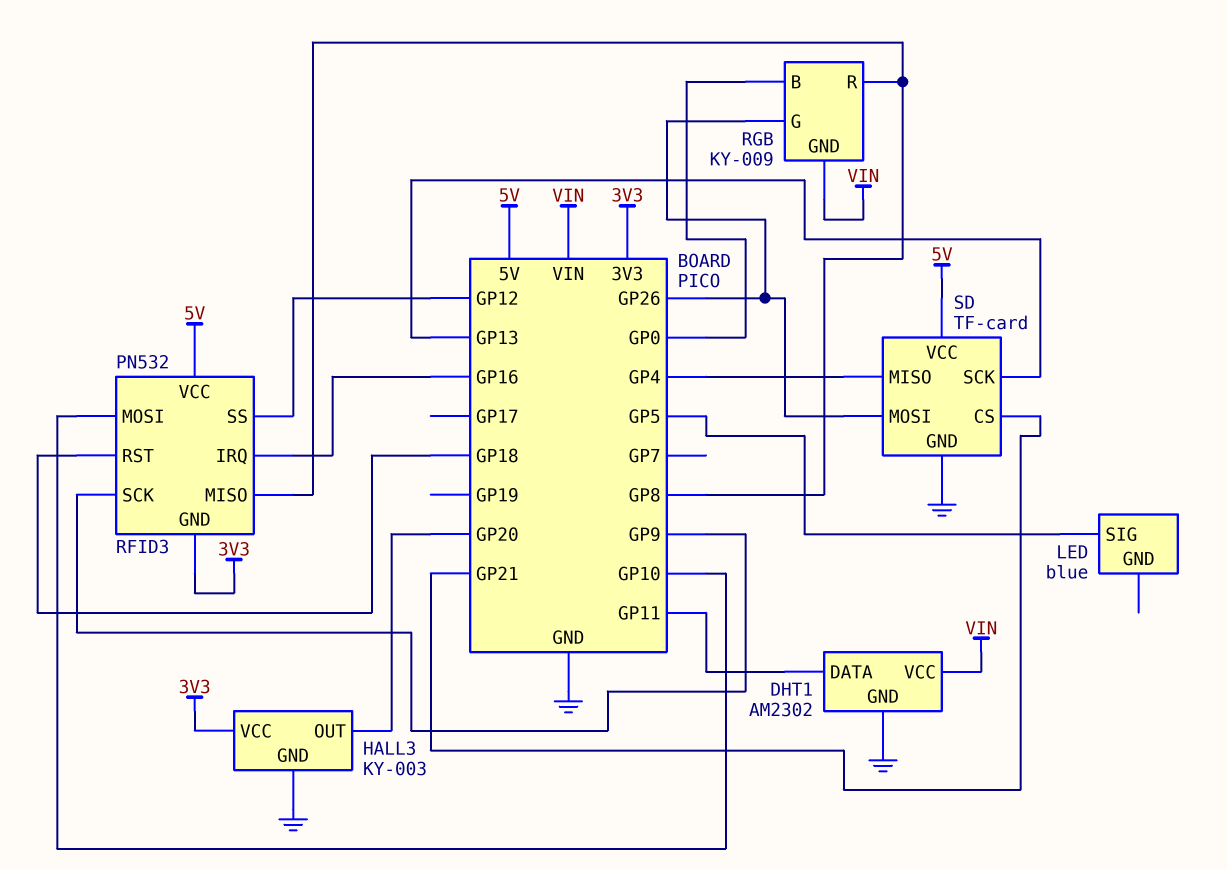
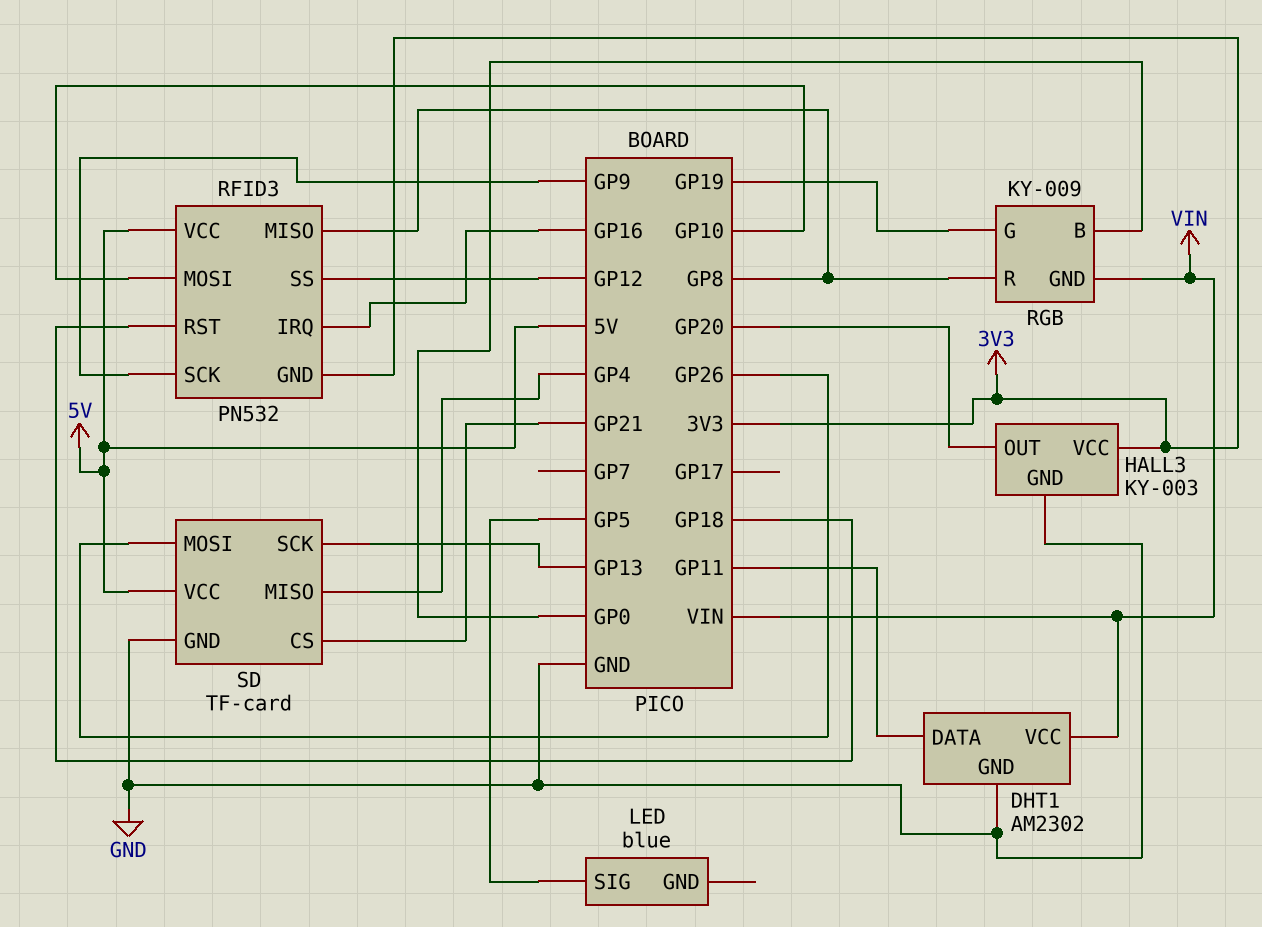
RGB pin G: GP26 -> GP19

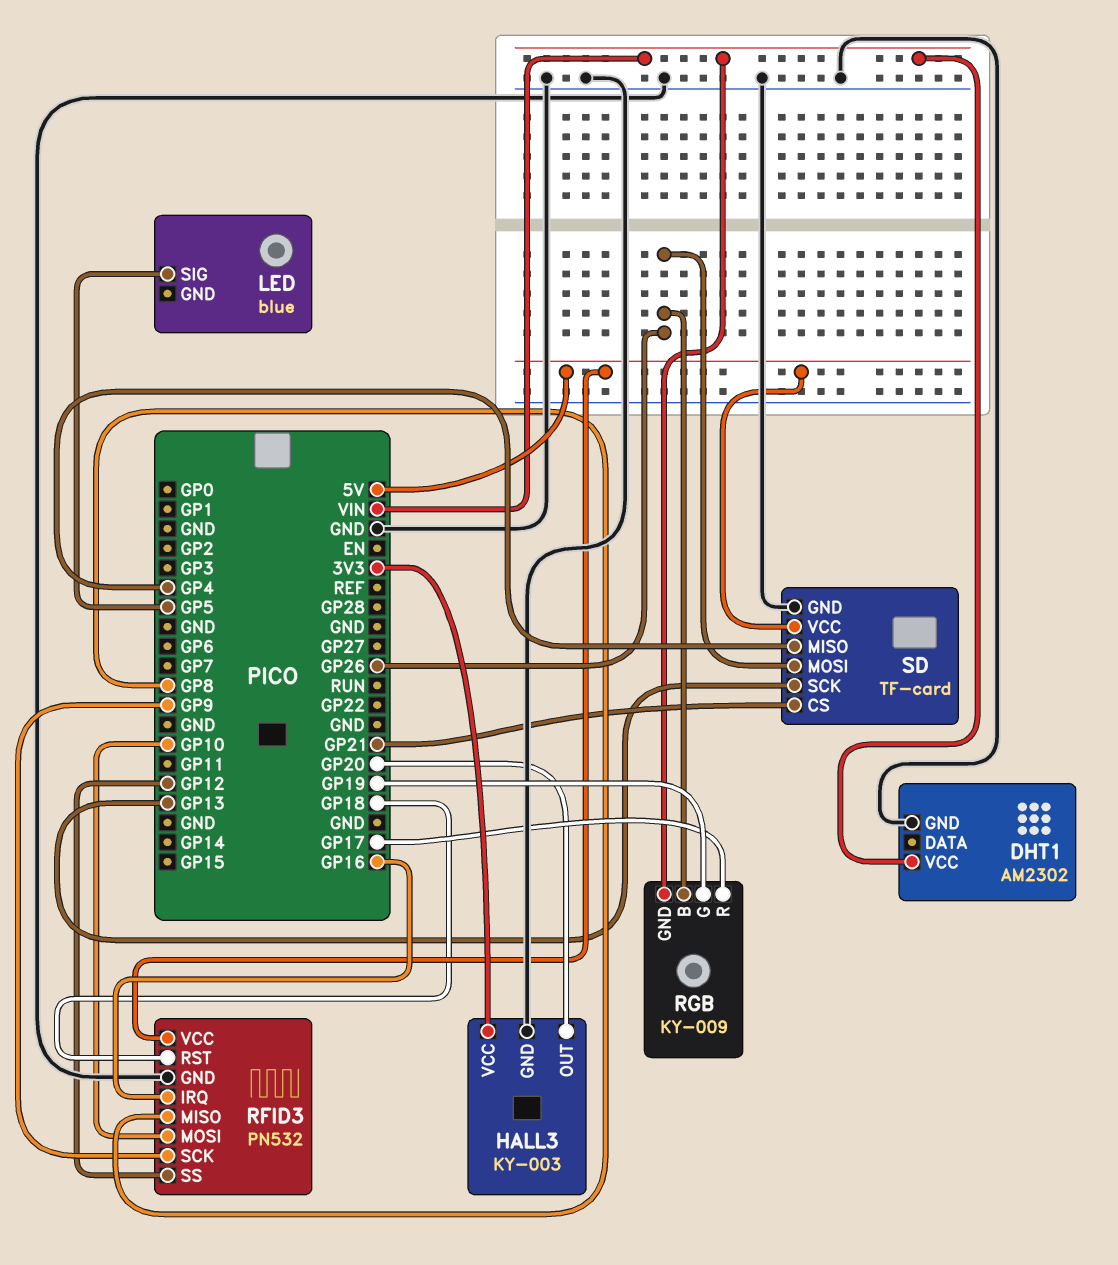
DHT1 pin DATA: GP11 -> none
RFID3 pin GND: 3V3 -> GND
RGB pin B: GP0 -> GP26
RGB pin R: GP8 -> GP17

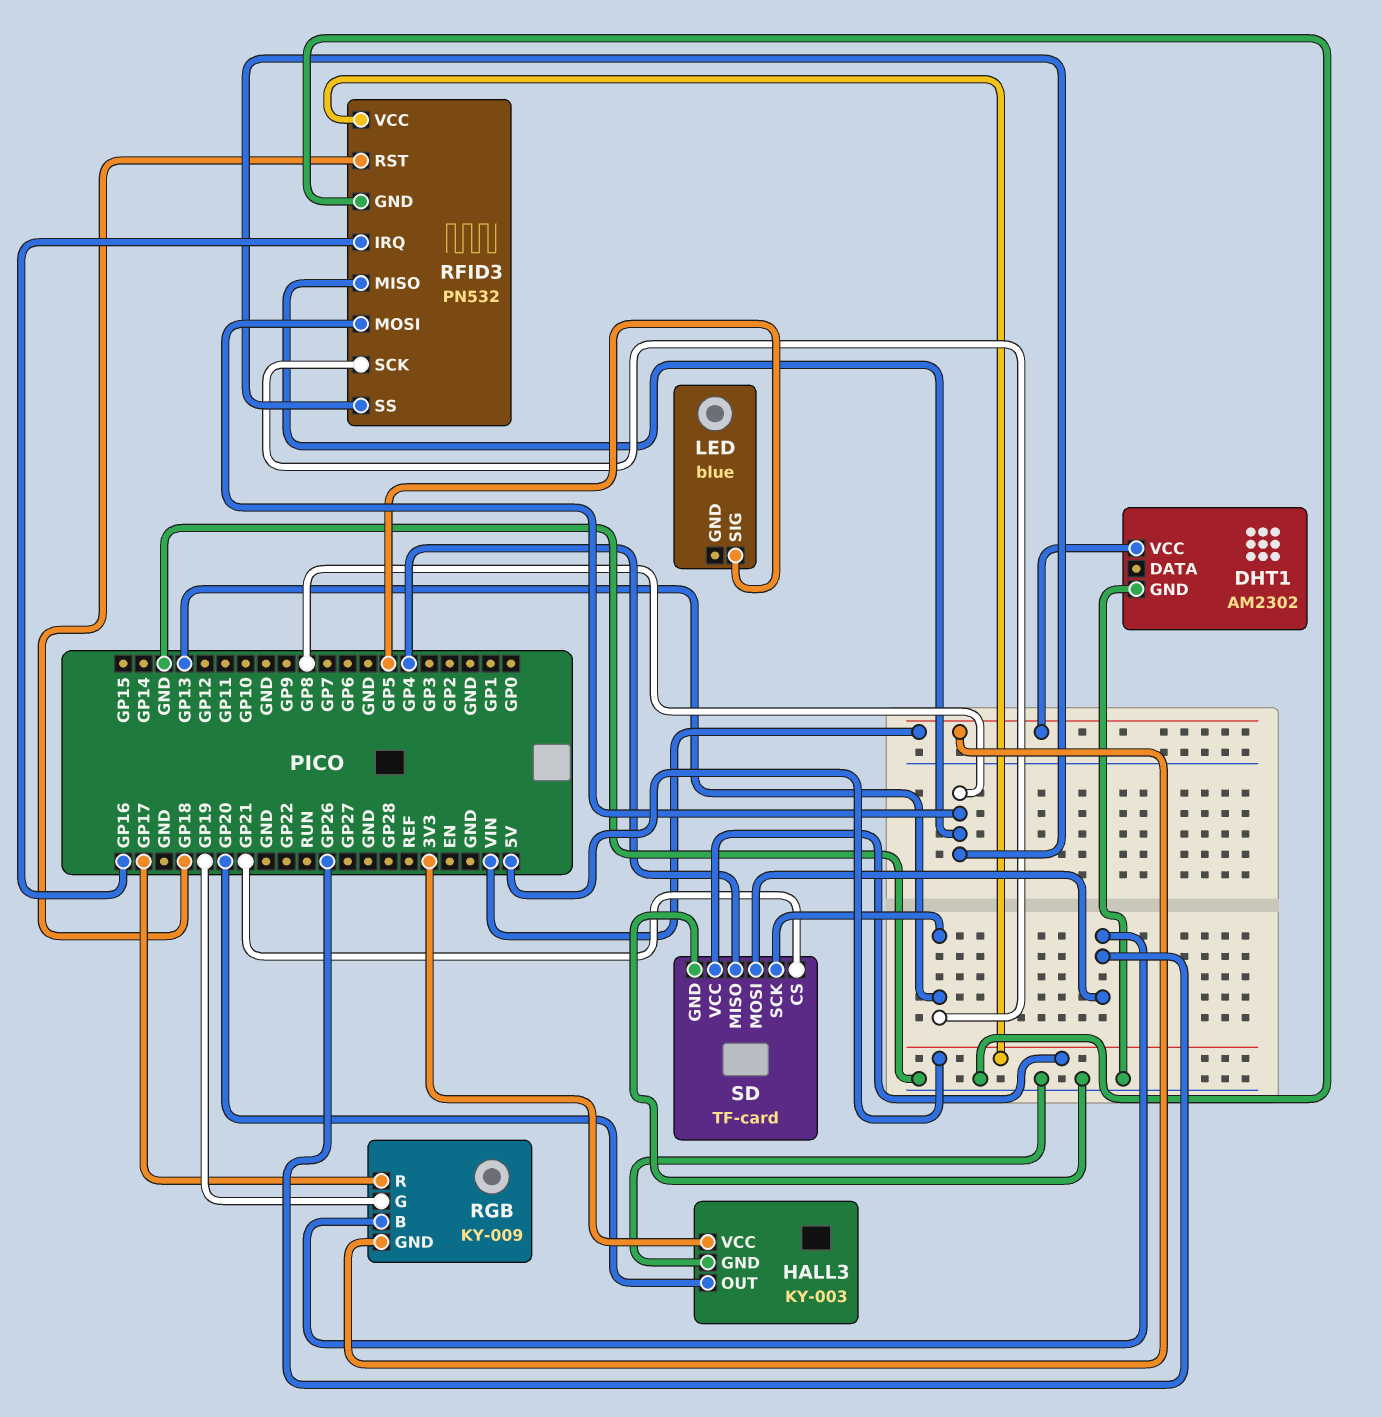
RFID3 pin MOSI: GP10 -> GP8
RFID3 pin SCK: GP9 -> GP13
RFID3 pin SS: GP12 -> GP8

